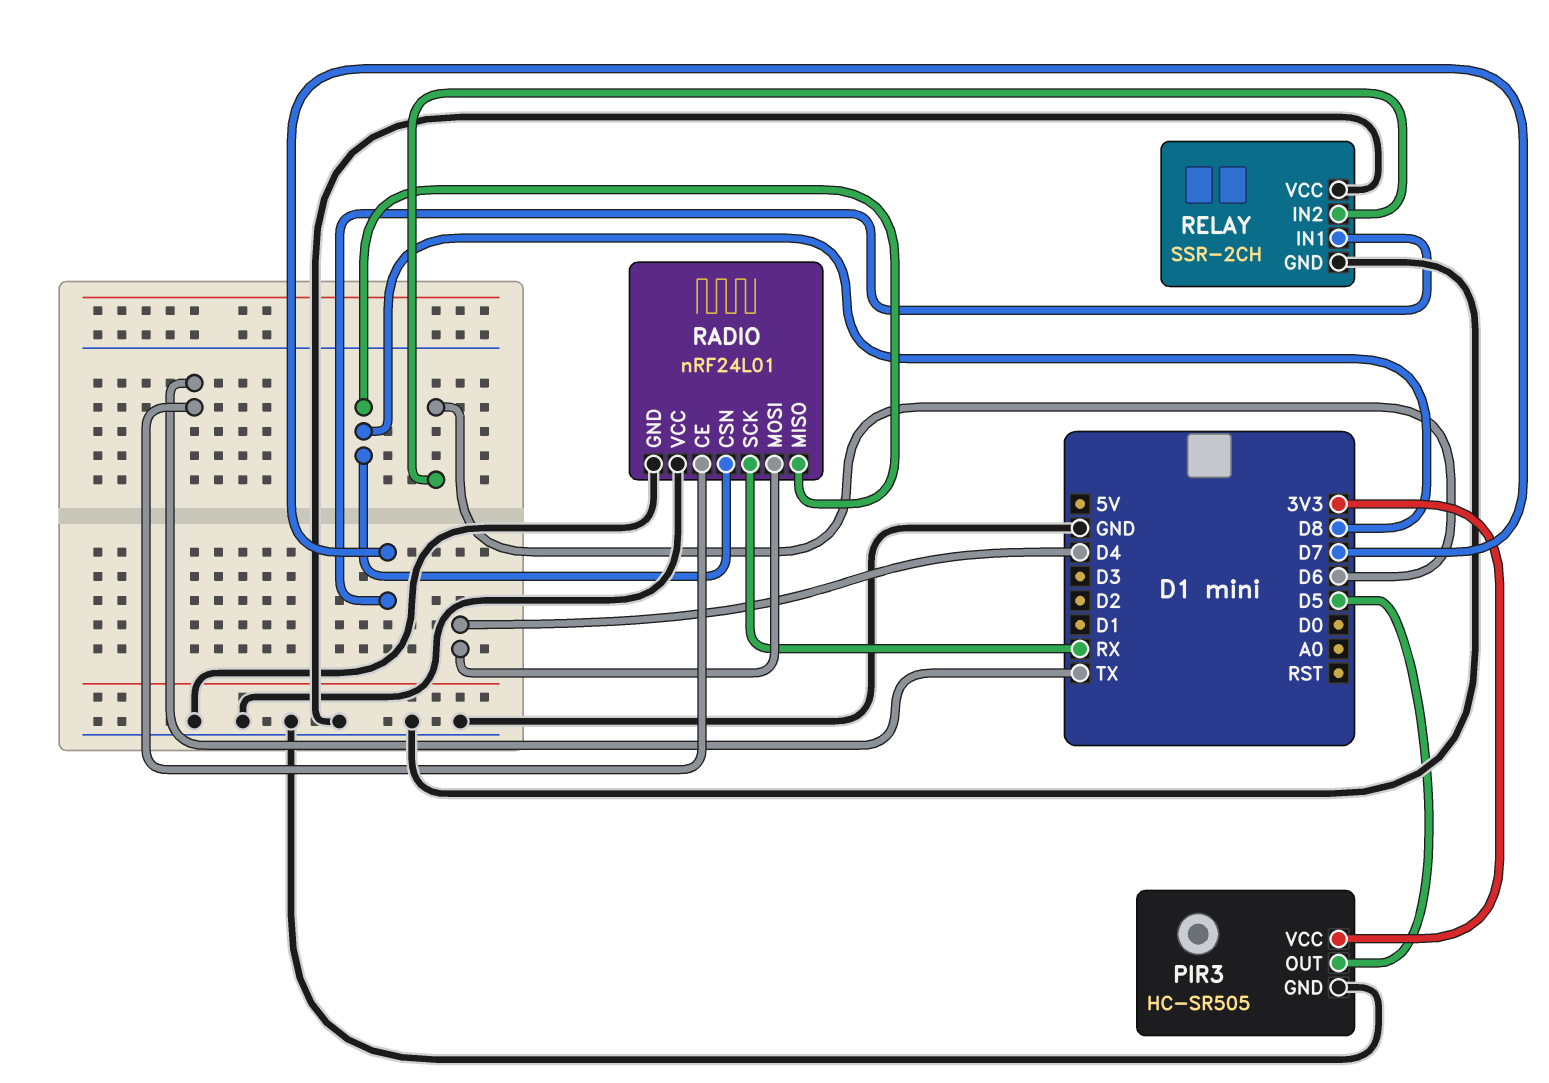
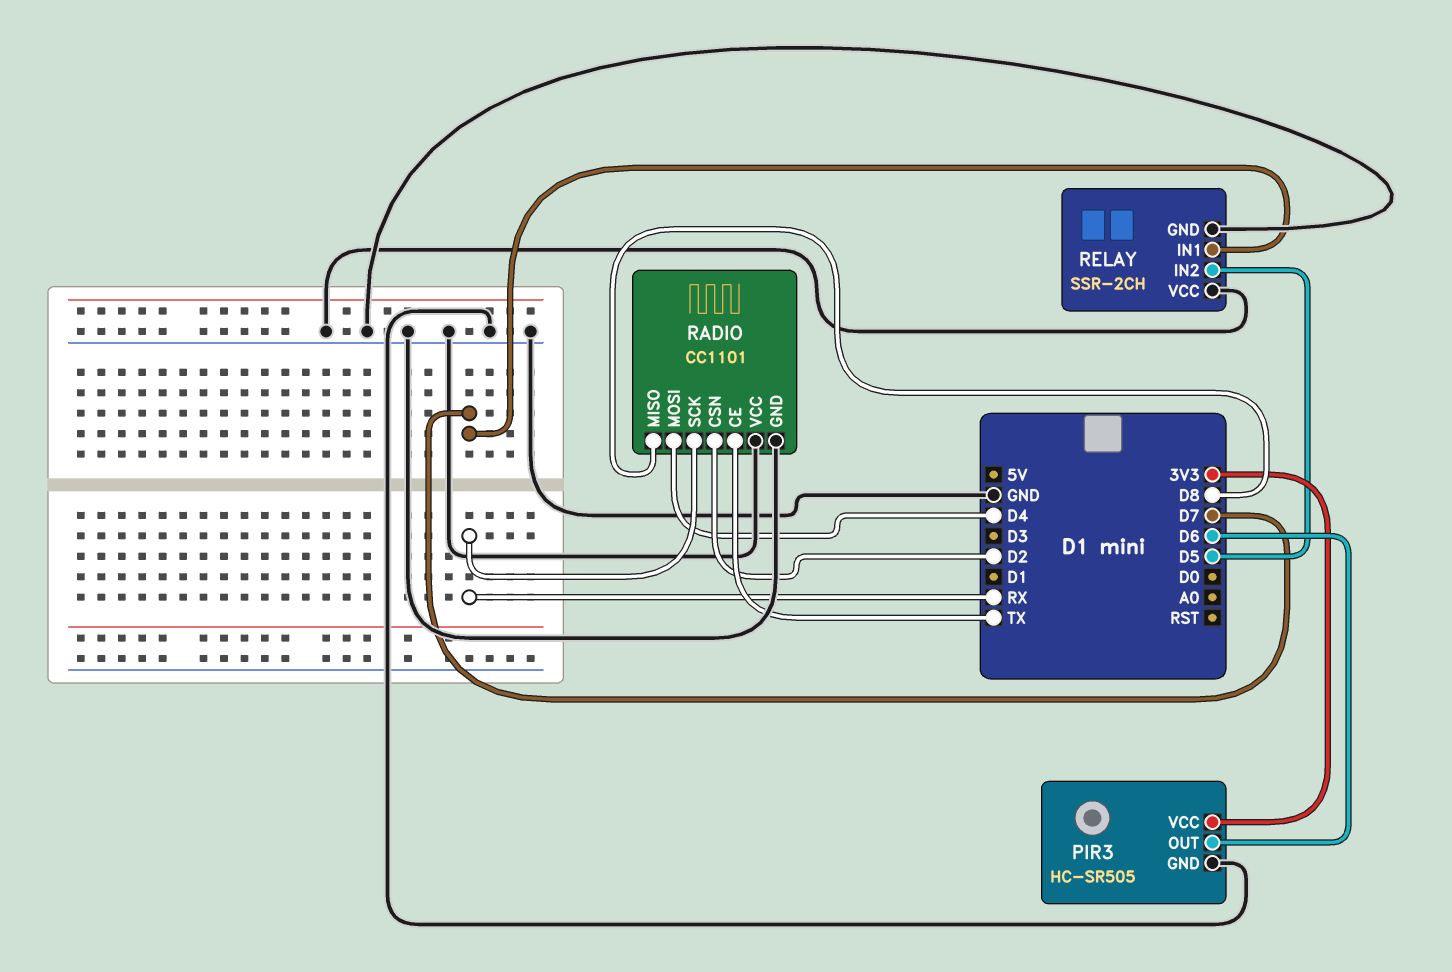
PIR3 pin OUT: D5 -> D6
RADIO: nRF24L01 -> CC1101
RADIO pin CSN: D8 -> D2
RELAY pin IN2: D6 -> D5

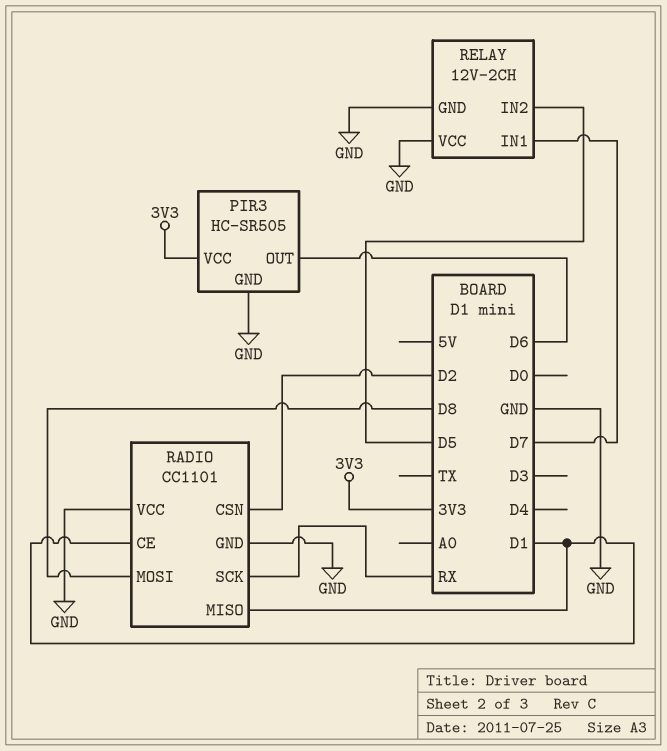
RADIO pin CE: TX -> D1
RADIO pin MISO: D8 -> D1
RADIO pin MOSI: D4 -> D8
RELAY: SSR-2CH -> 12V-2CH

